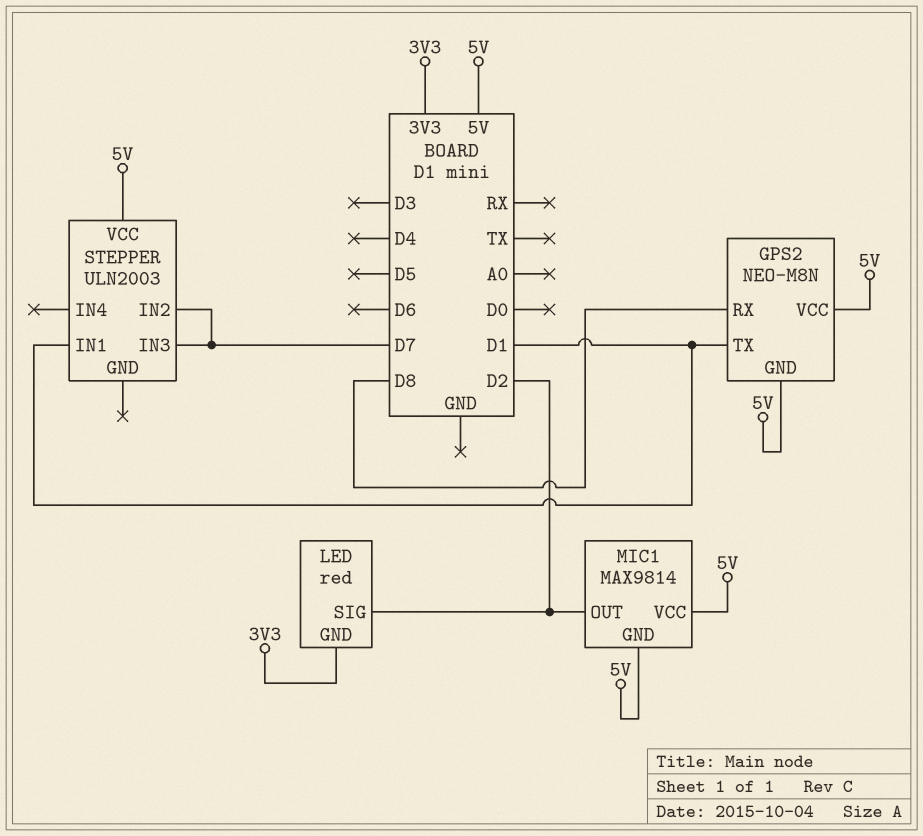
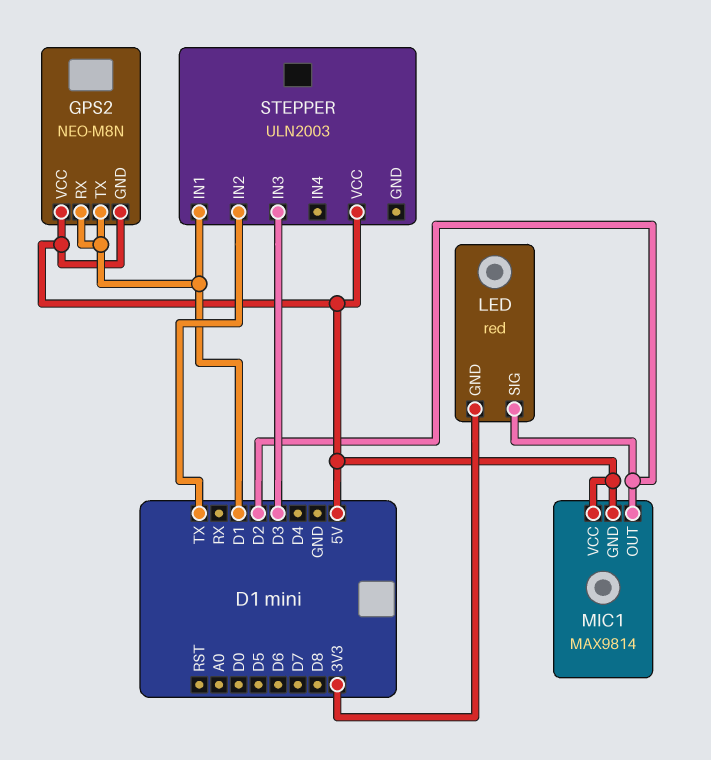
GPS2 pin RX: D8 -> D1
STEPPER pin IN2: D7 -> TX
STEPPER pin IN3: D7 -> D3

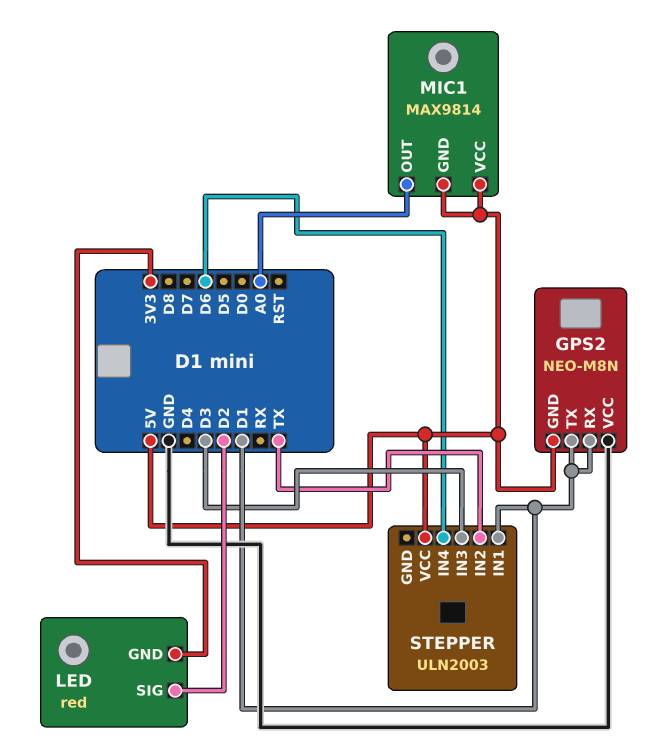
GPS2 pin VCC: 5V -> GND
MIC1 pin OUT: D2 -> A0
STEPPER pin IN4: none -> D6

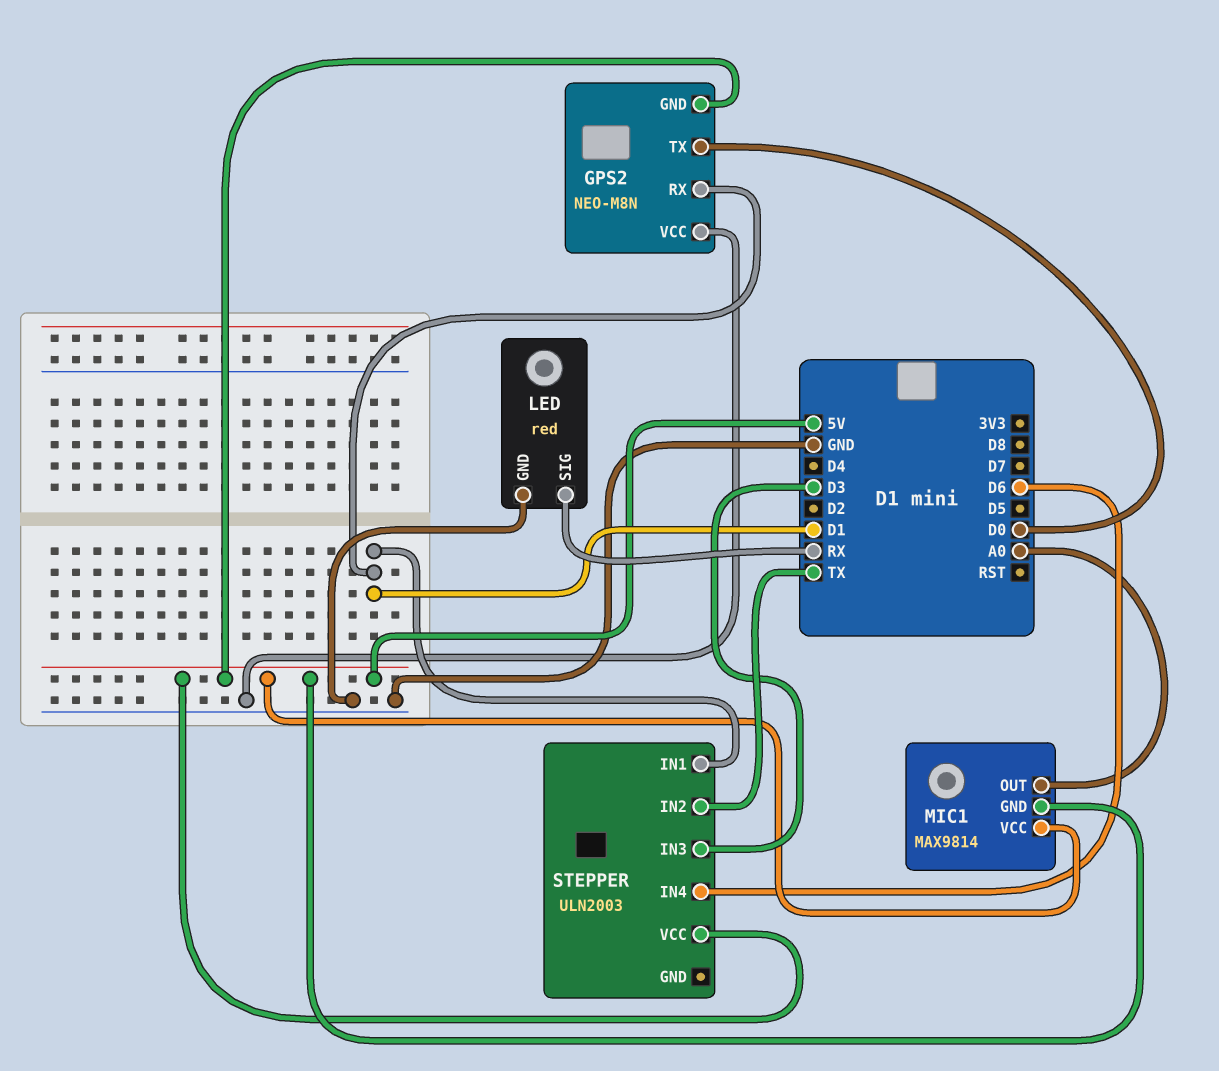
GPS2 pin TX: D1 -> D0
LED pin GND: 3V3 -> GND
LED pin SIG: D2 -> RX

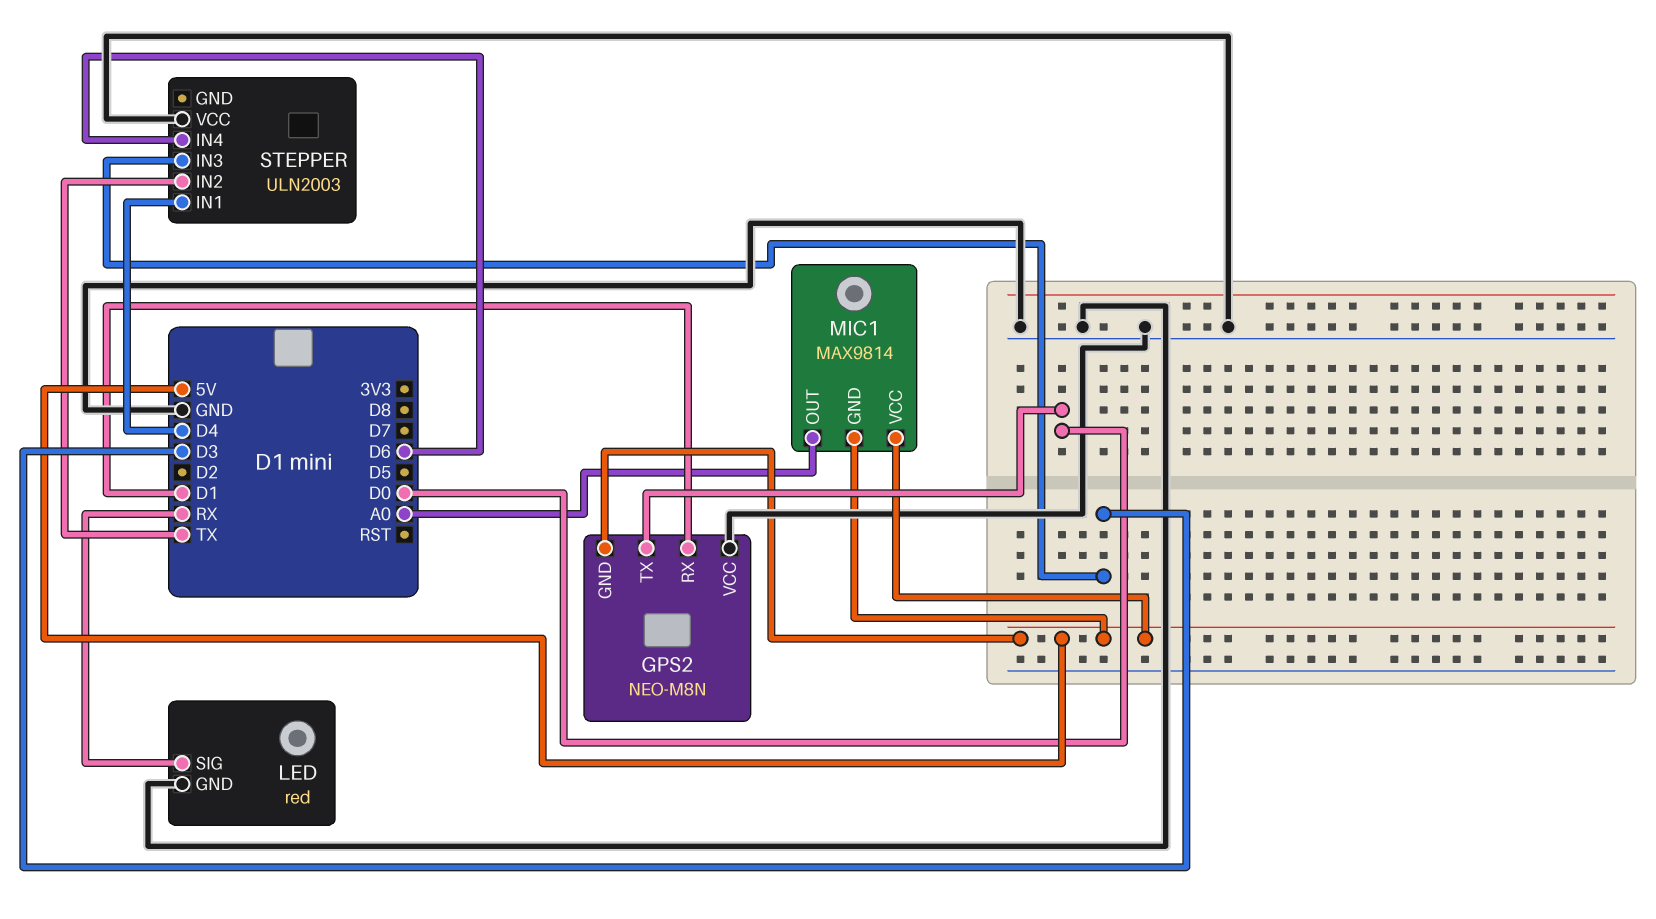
STEPPER pin IN1: D1 -> D4
STEPPER pin VCC: 5V -> GND

